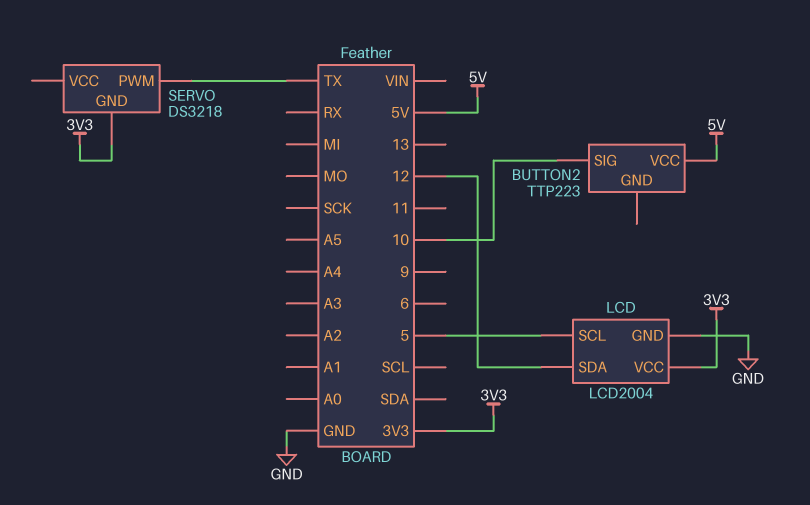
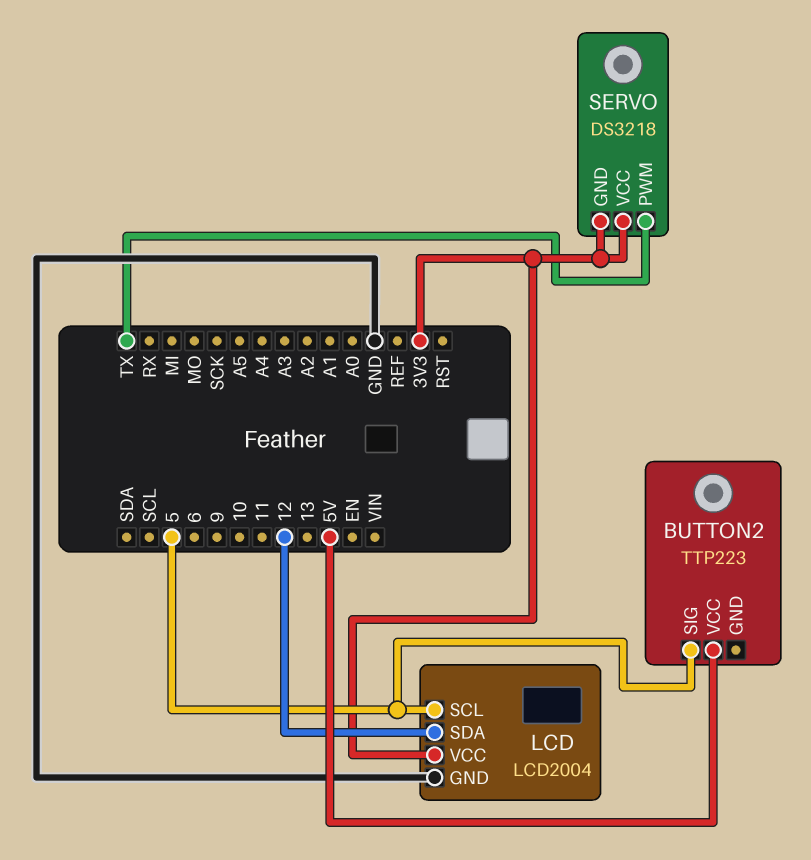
BUTTON2 pin SIG: 10 -> 5
SERVO pin VCC: none -> 3V3

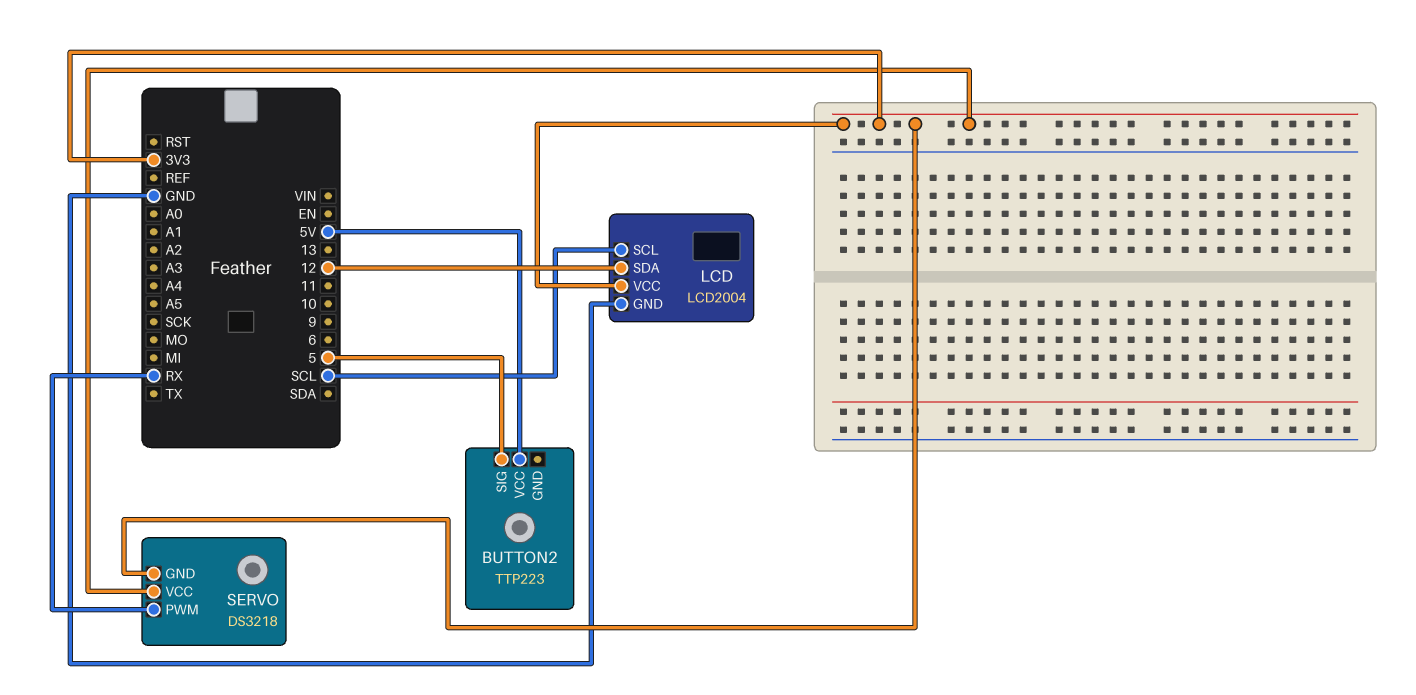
LCD pin SCL: 5 -> SCL
SERVO pin PWM: TX -> RX

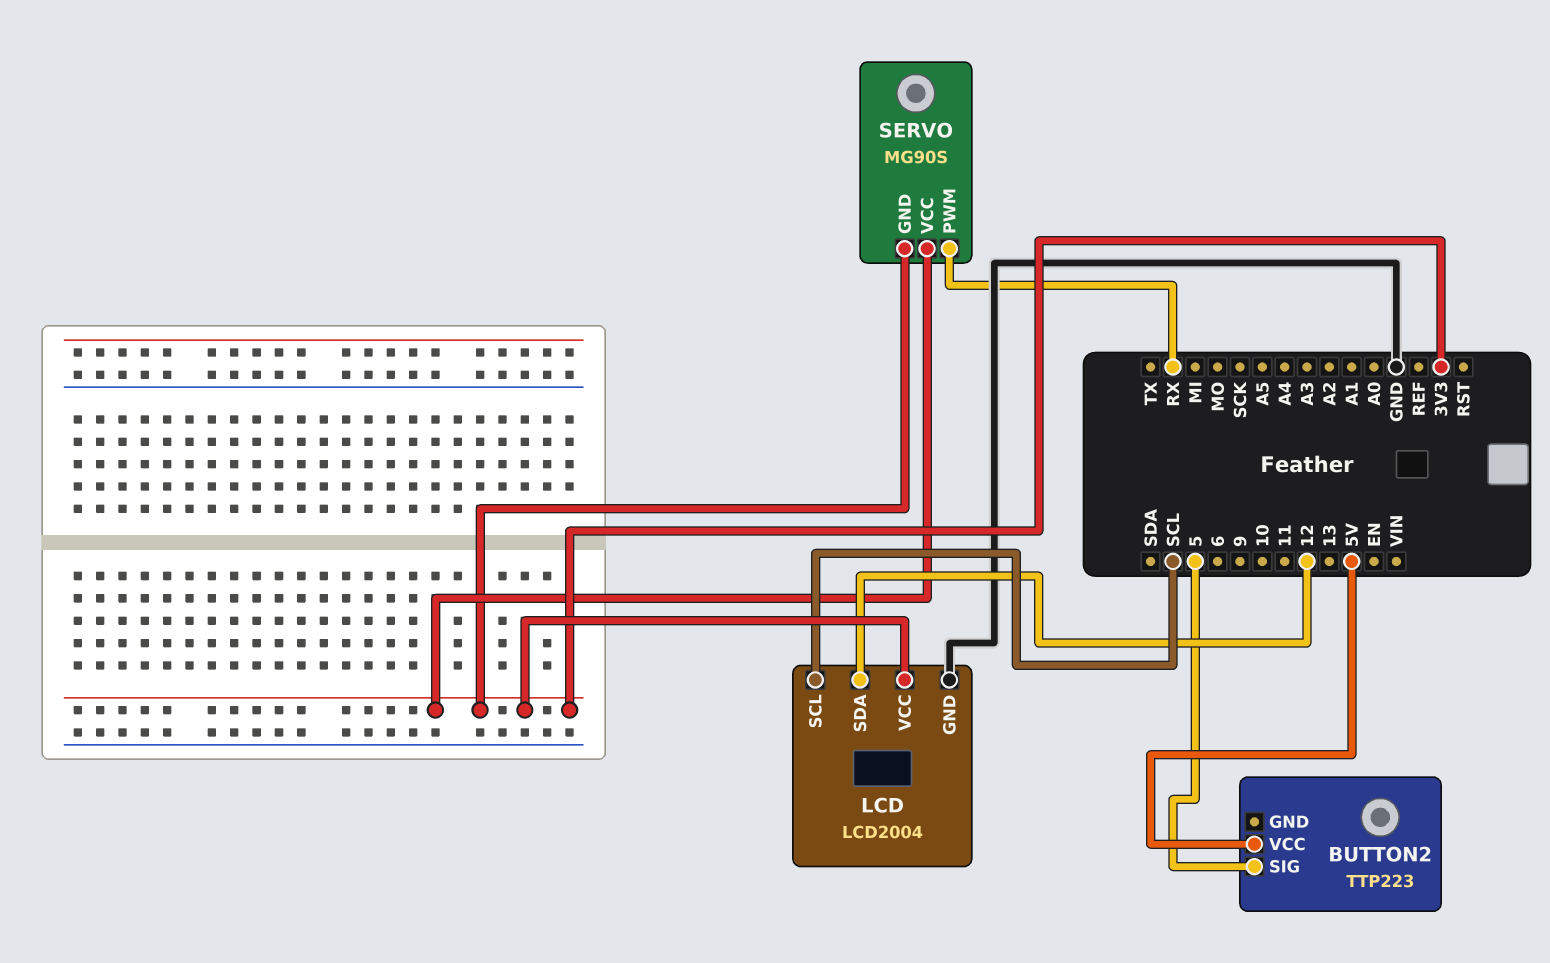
SERVO: DS3218 -> MG90S

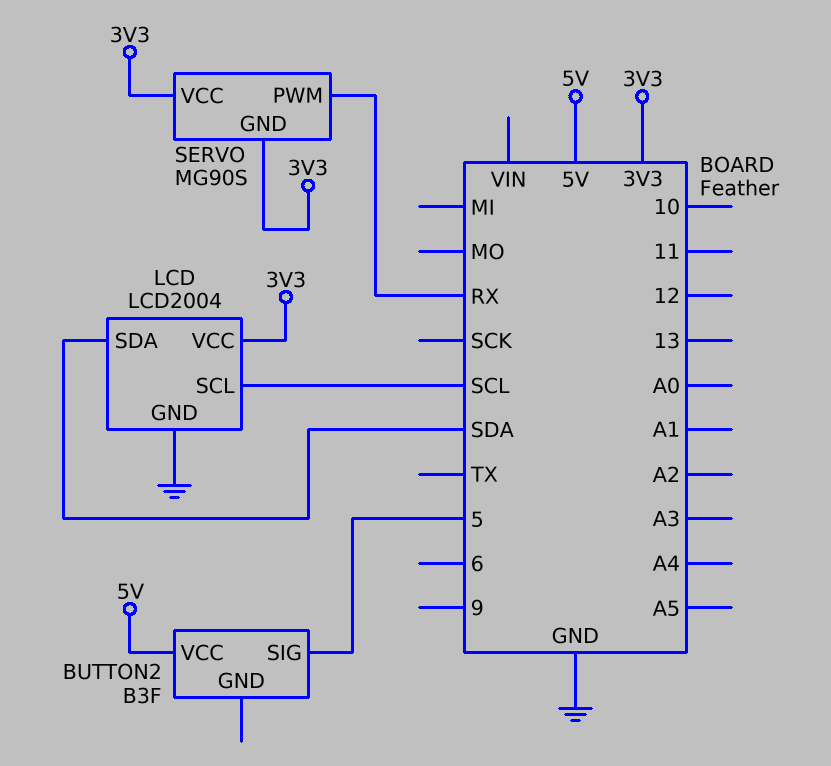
BUTTON2: TTP223 -> B3F
LCD pin SDA: 12 -> SDA

